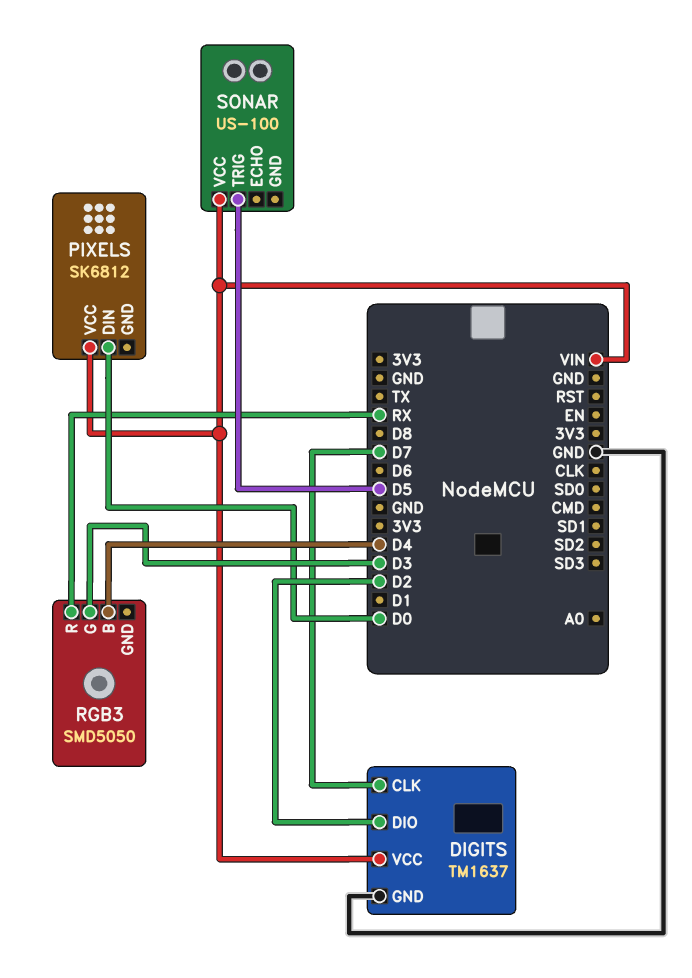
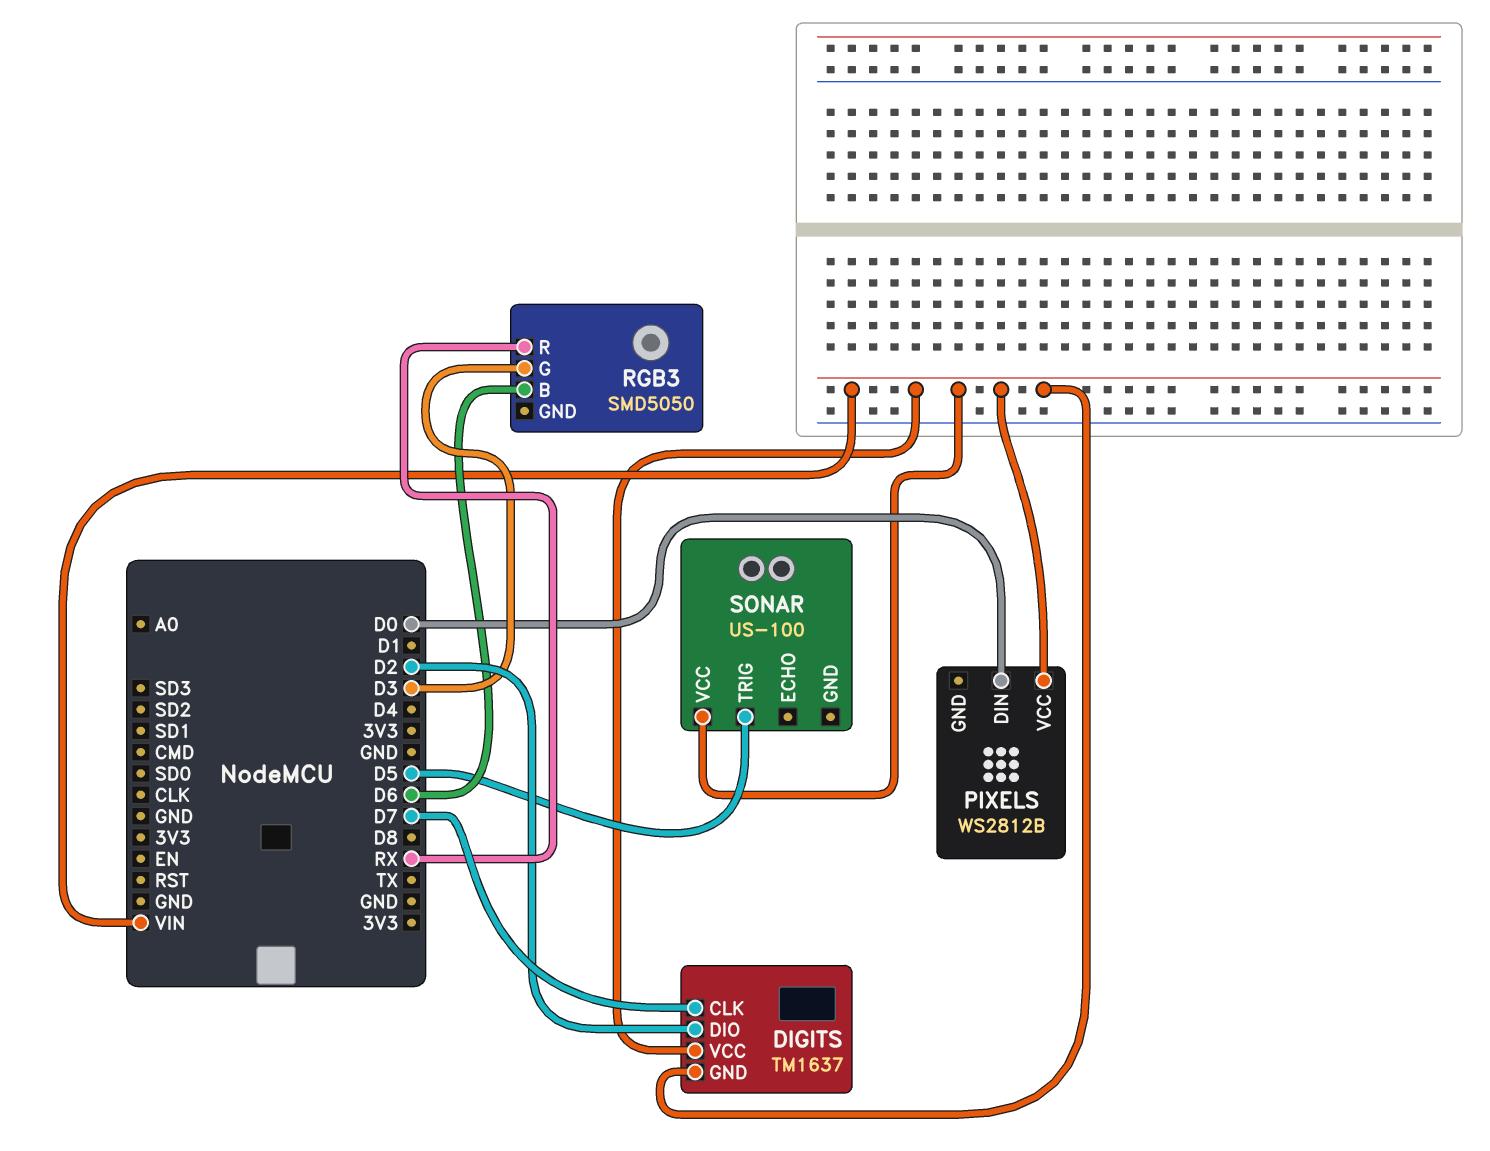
DIGITS pin GND: GND -> VIN
PIXELS: SK6812 -> WS2812B
RGB3 pin B: D4 -> D6

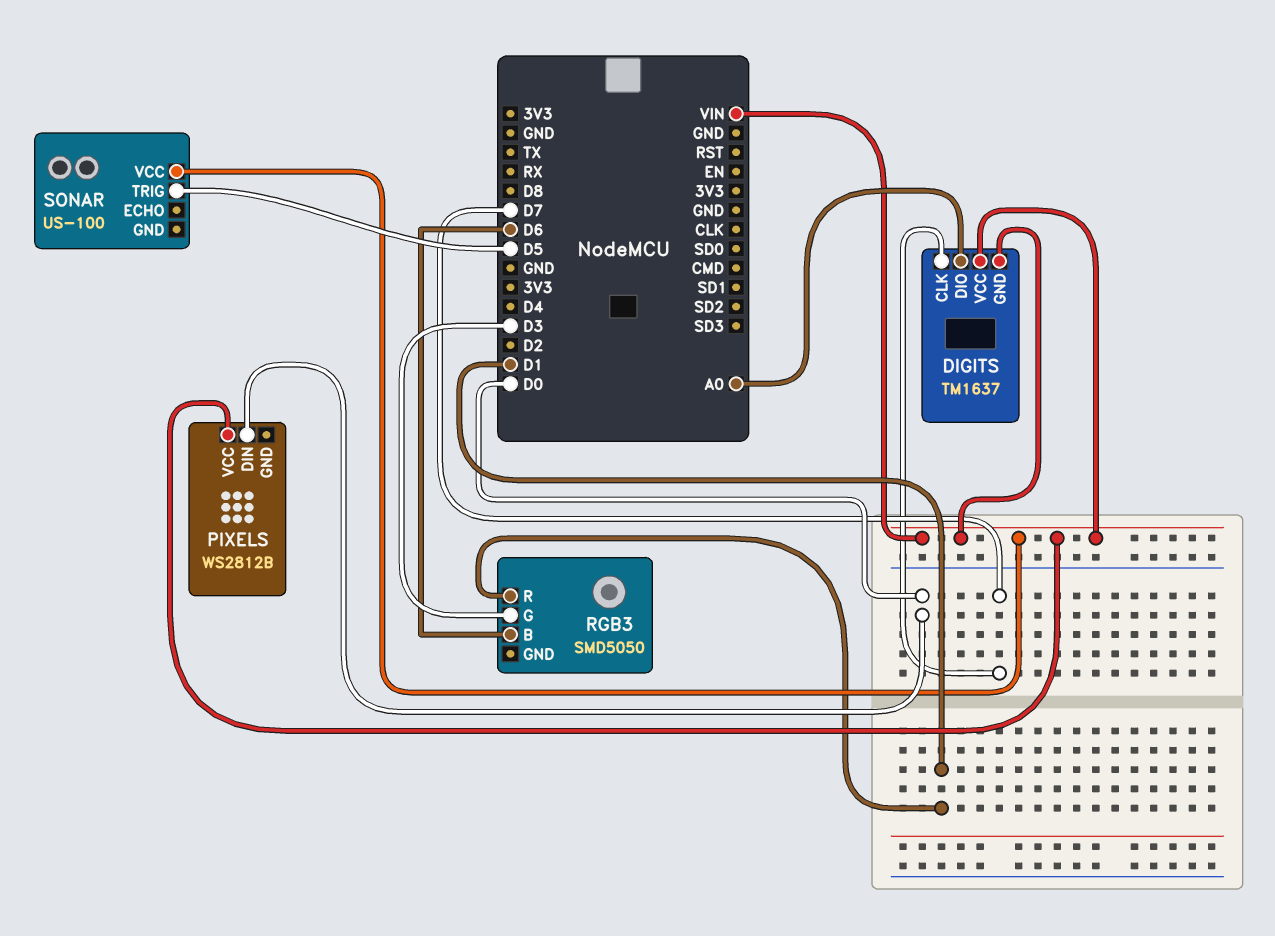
DIGITS pin DIO: D2 -> A0
RGB3 pin R: RX -> D1

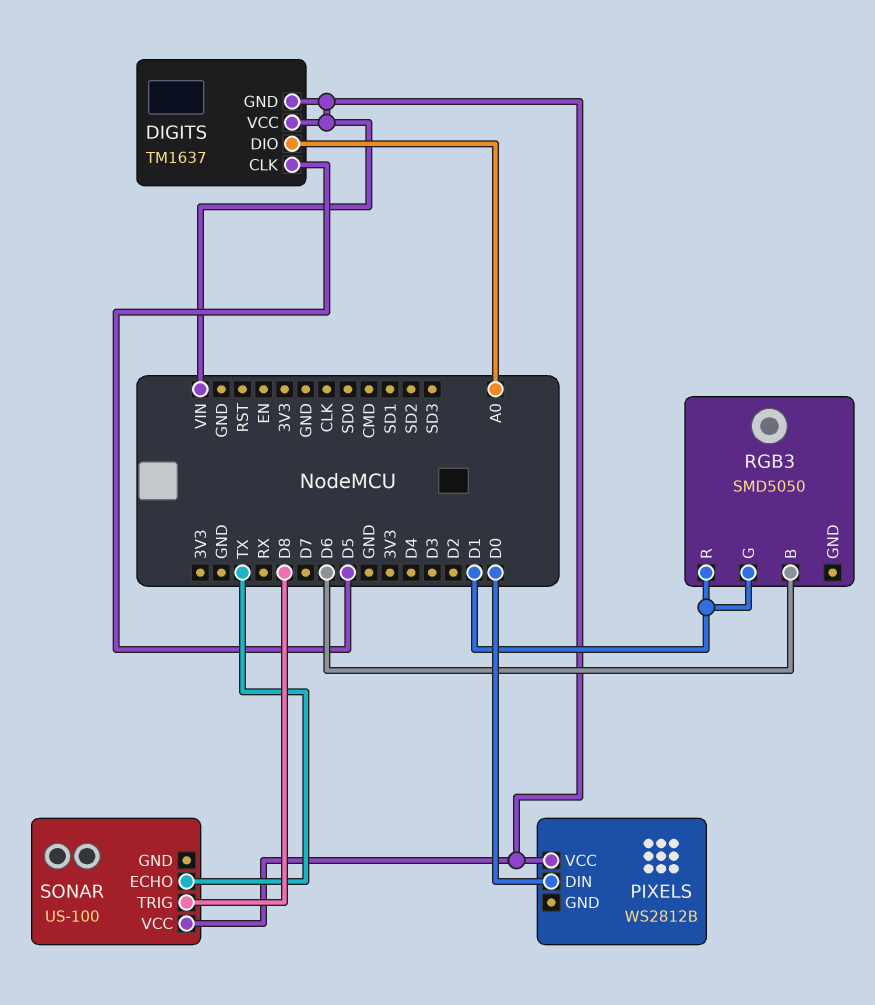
DIGITS pin CLK: D7 -> D5
RGB3 pin G: D3 -> D1
SONAR pin ECHO: none -> TX
SONAR pin TRIG: D5 -> D8

